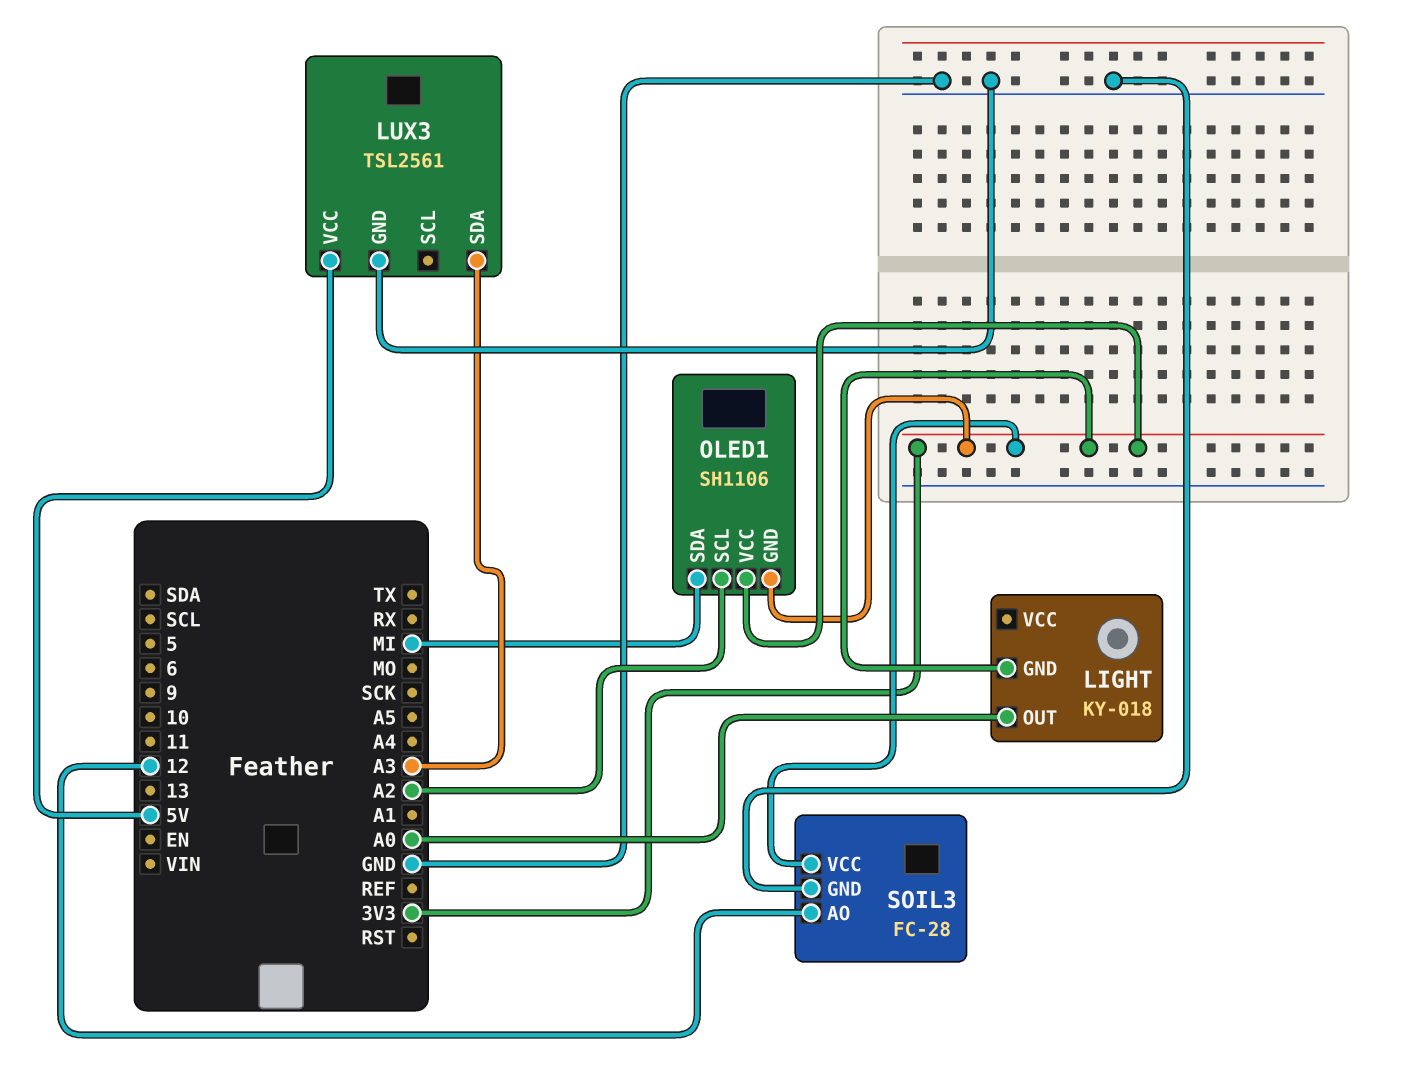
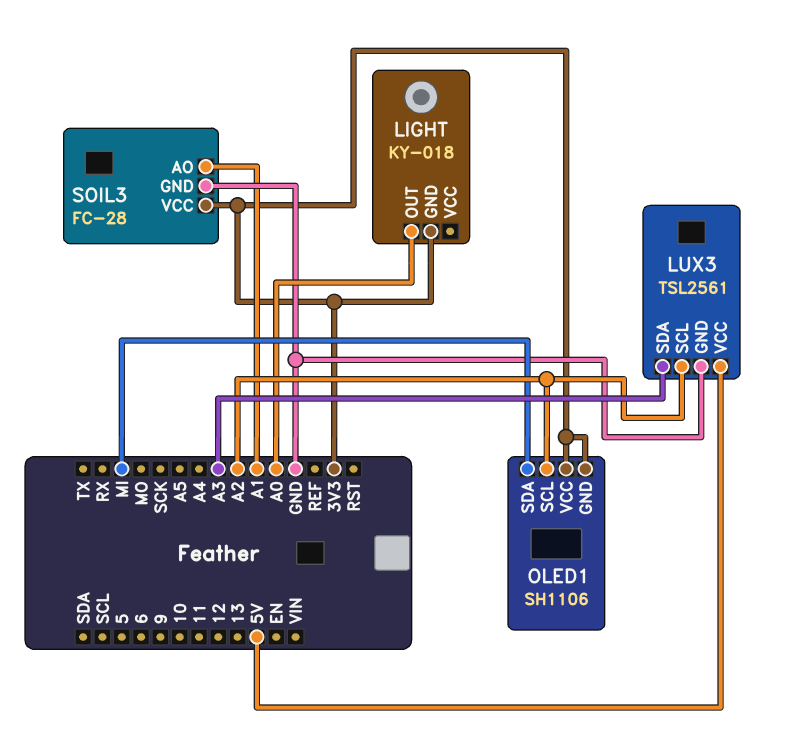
LUX3 pin SCL: none -> A2
SOIL3 pin AO: 12 -> A1

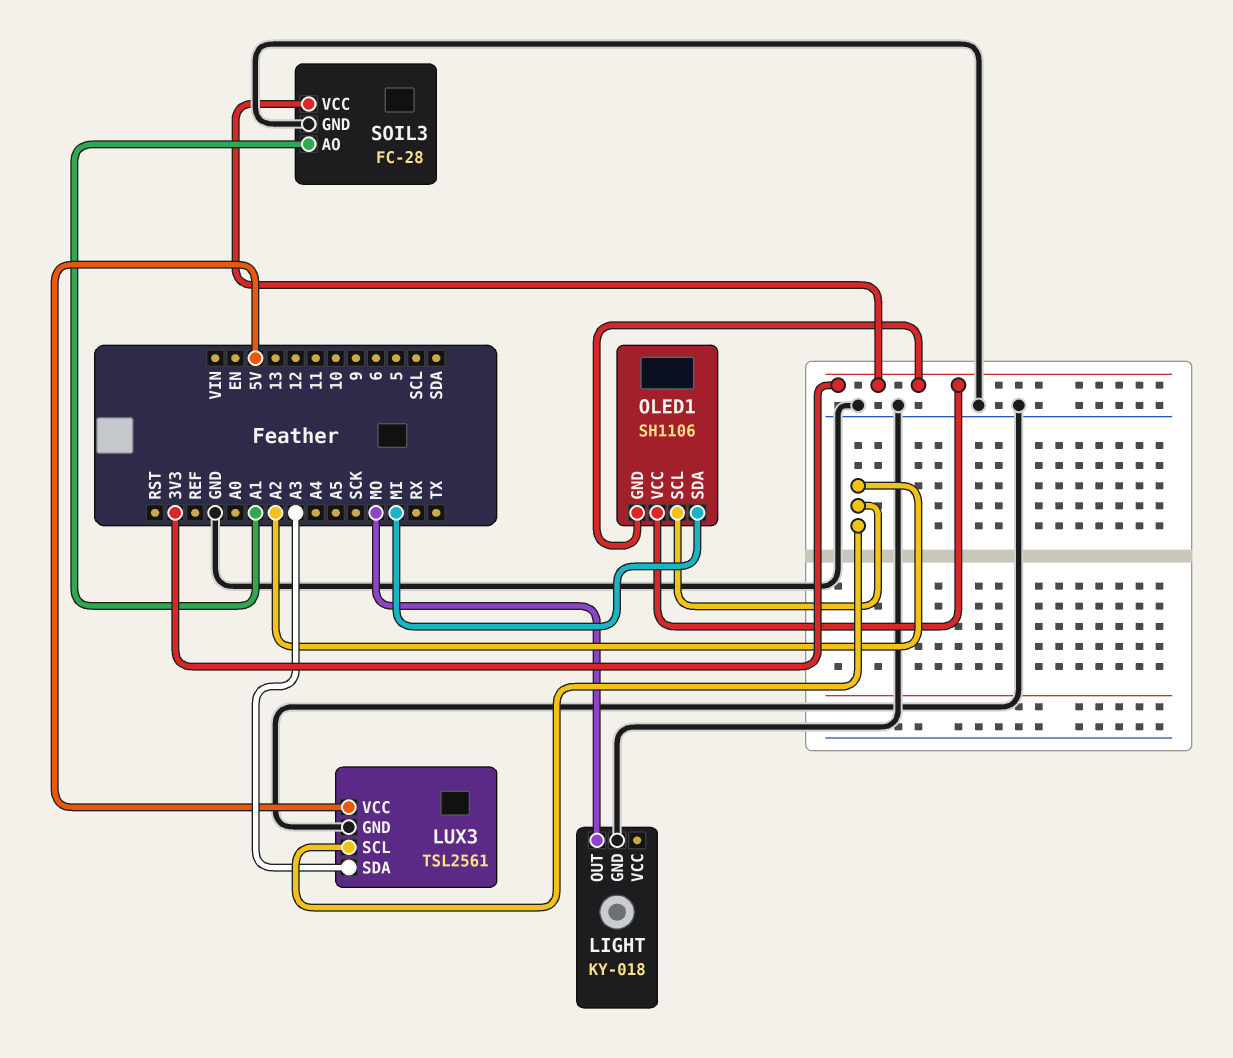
LIGHT pin GND: 3V3 -> GND
LIGHT pin OUT: A0 -> MO

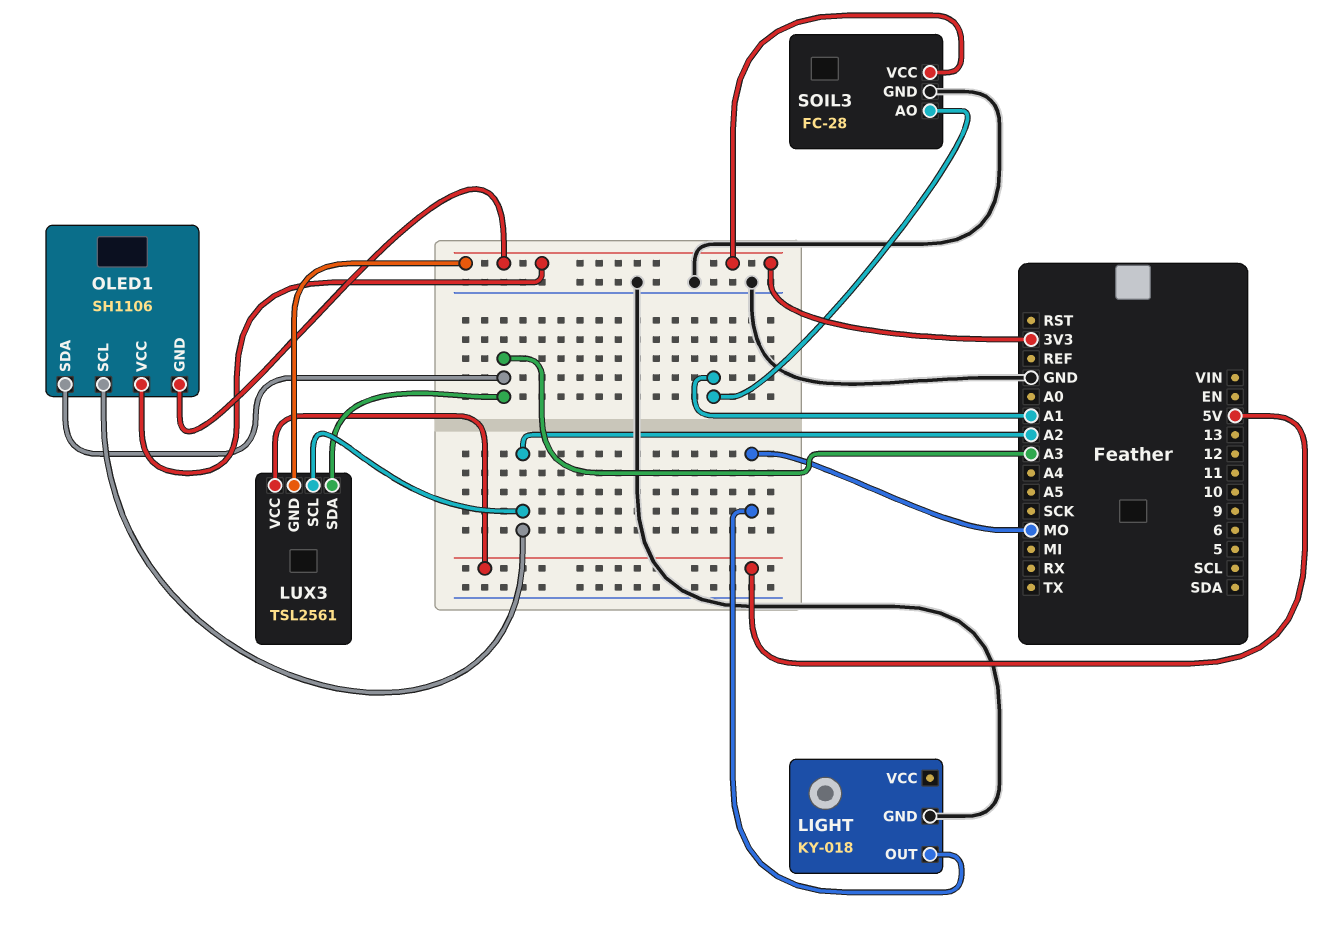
LUX3 pin GND: GND -> 3V3
OLED1 pin SDA: MI -> A3

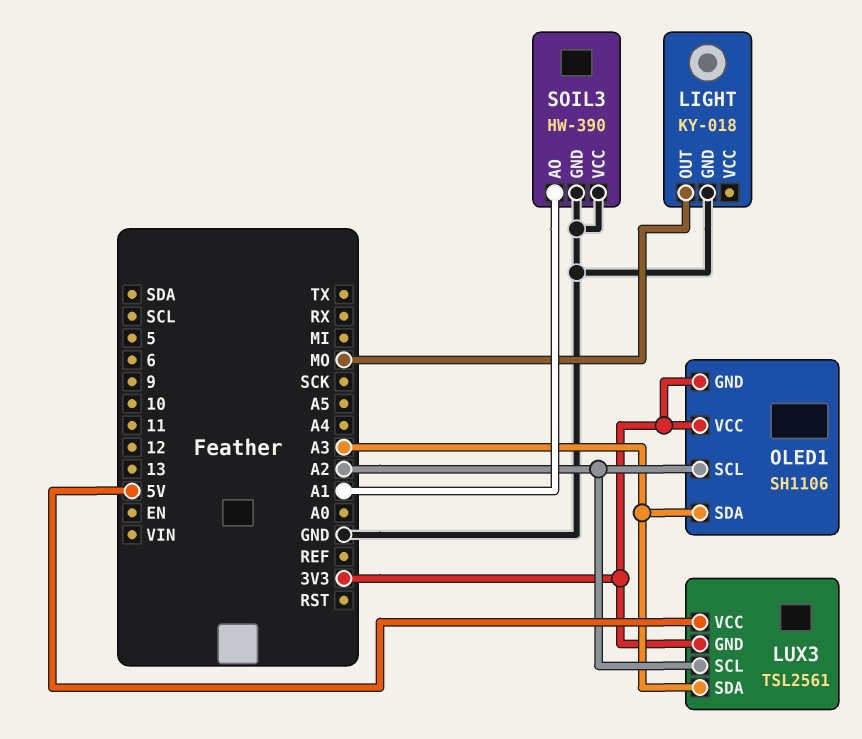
SOIL3: FC-28 -> HW-390
SOIL3 pin VCC: 3V3 -> GND

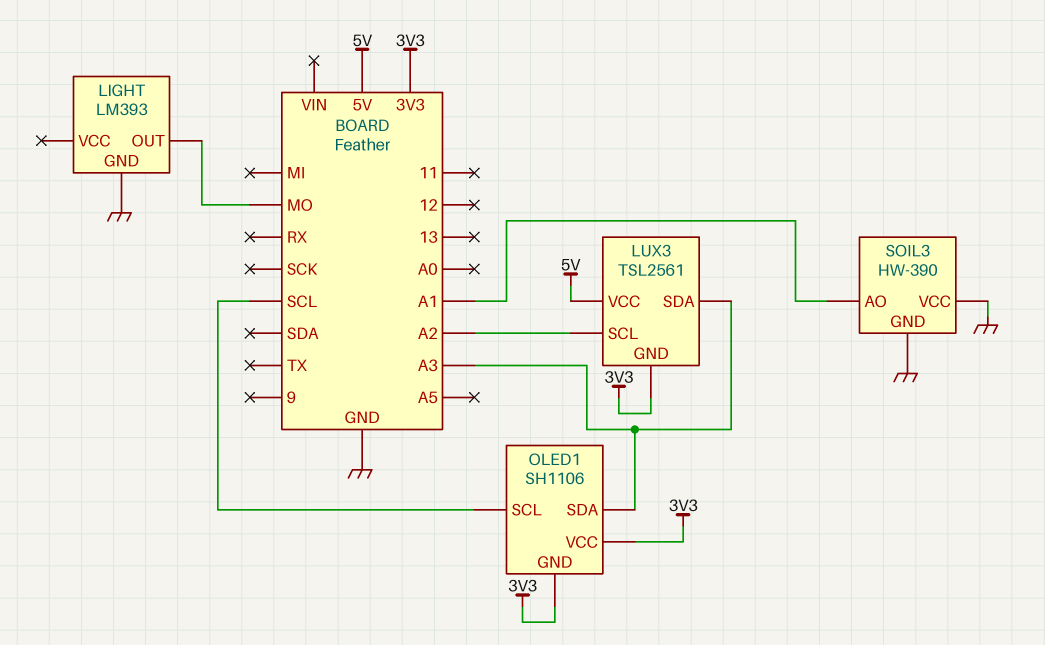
LIGHT: KY-018 -> LM393
OLED1 pin SCL: A2 -> SCL

